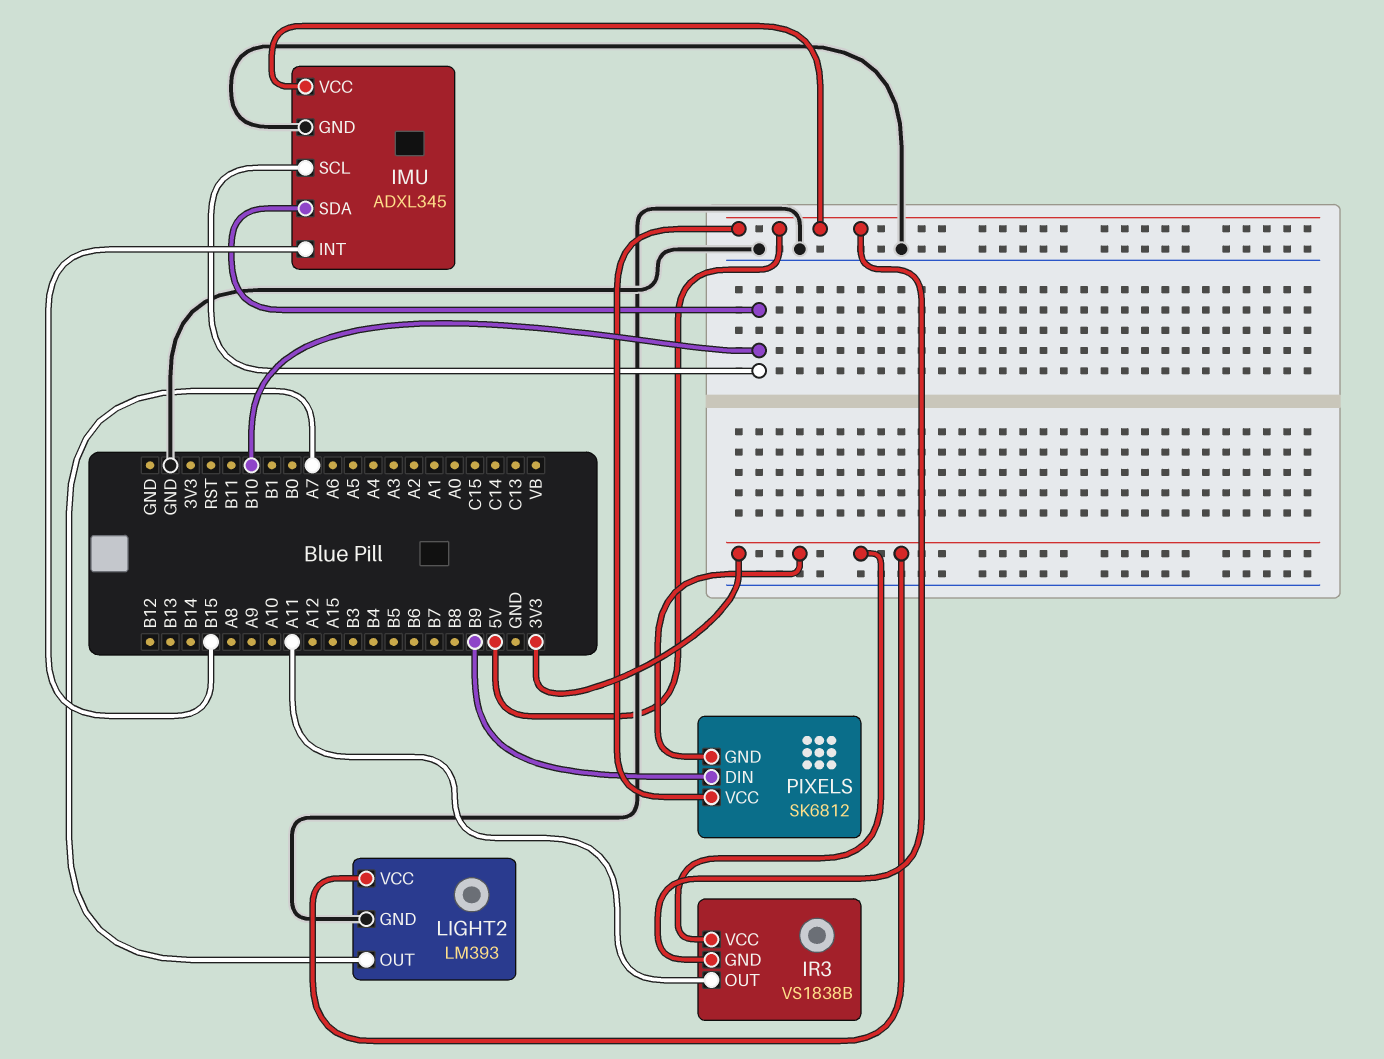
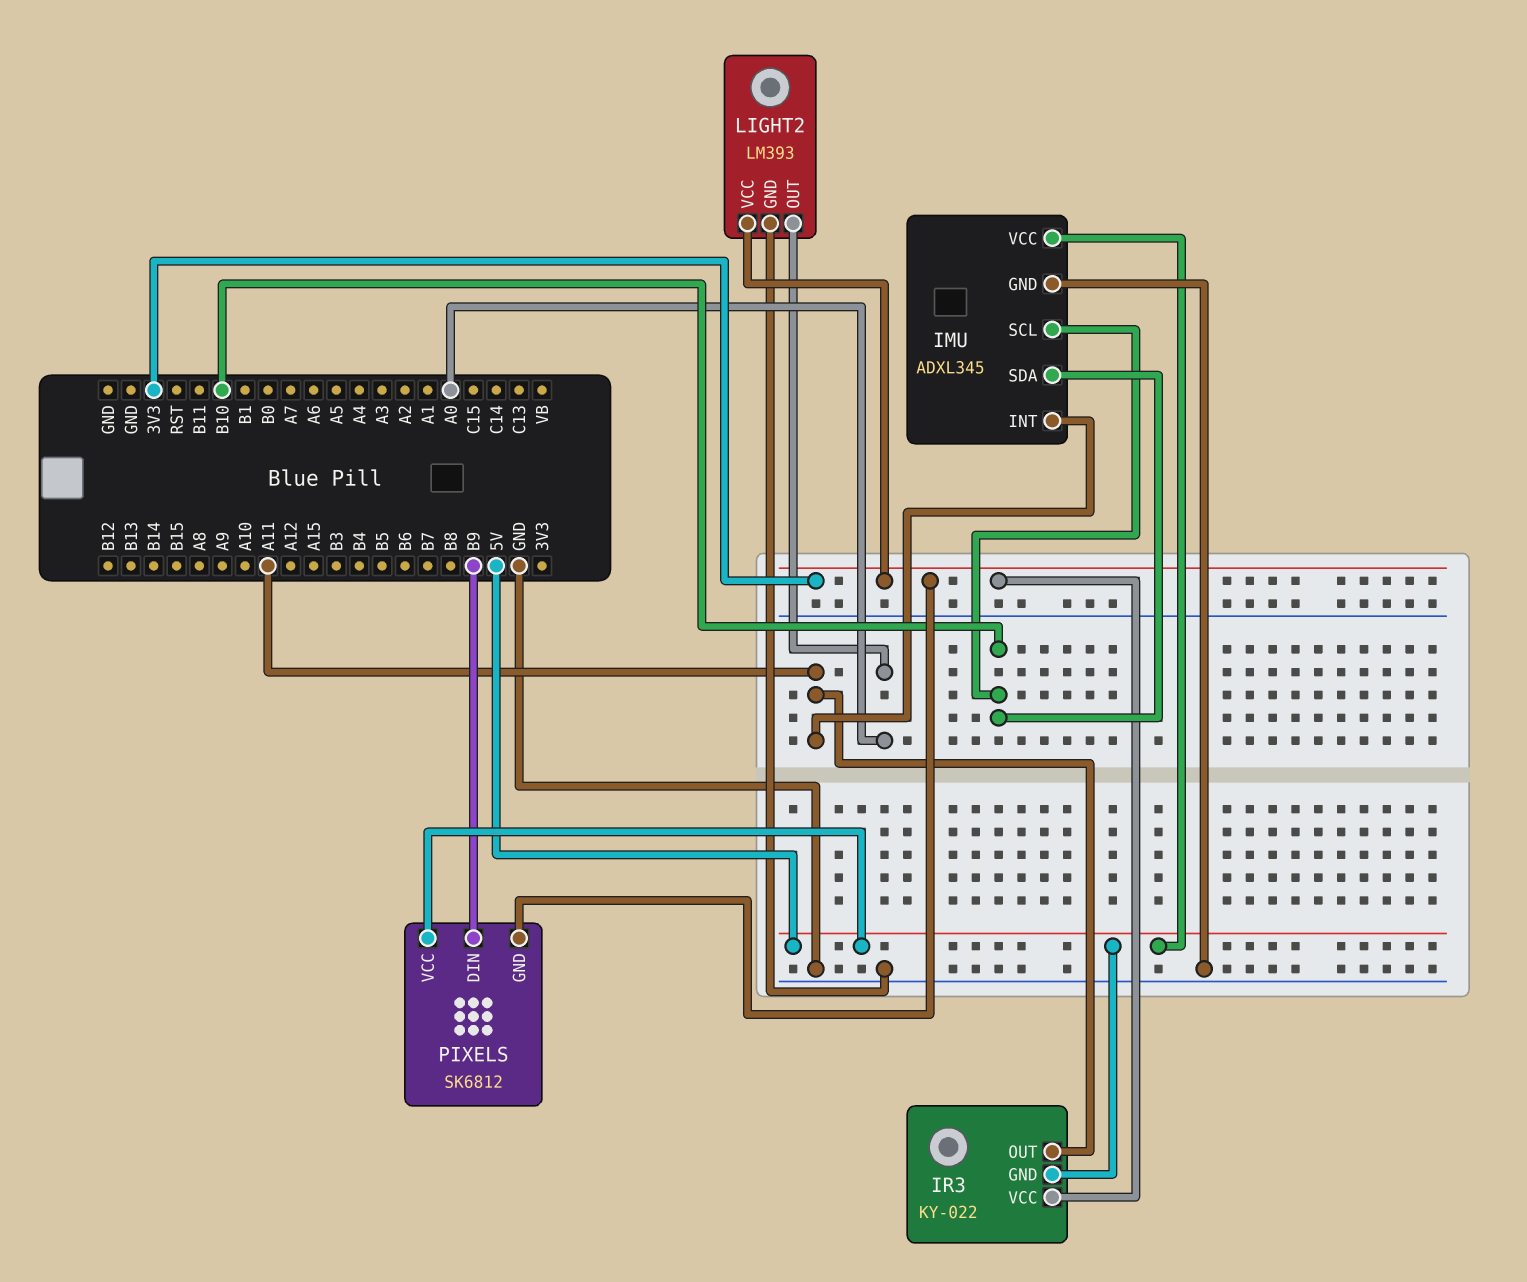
IMU pin INT: B15 -> A11
IR3: VS1838B -> KY-022
LIGHT2 pin OUT: A7 -> A0

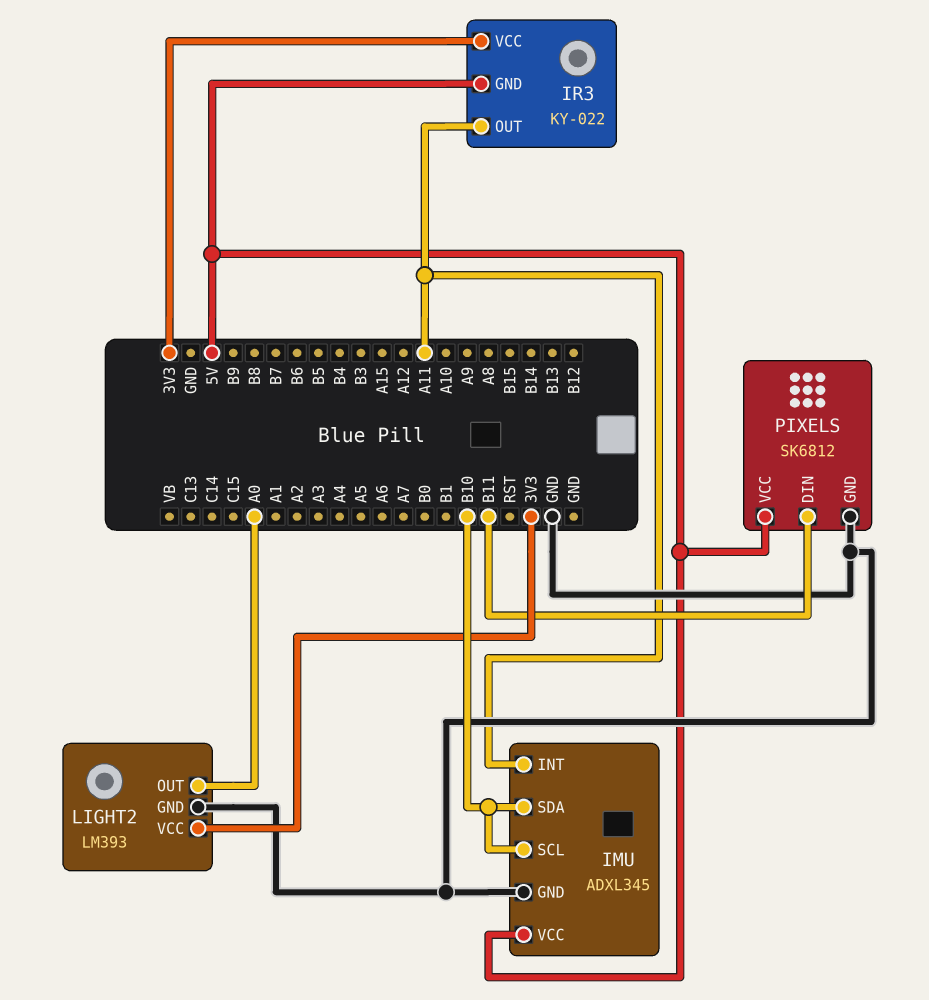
PIXELS pin DIN: B9 -> B11
PIXELS pin GND: 3V3 -> GND

